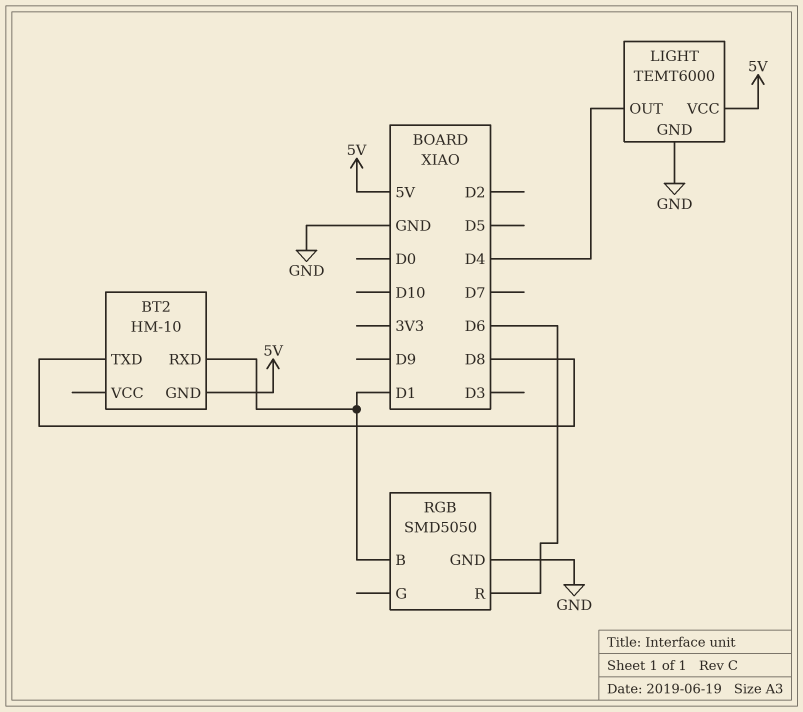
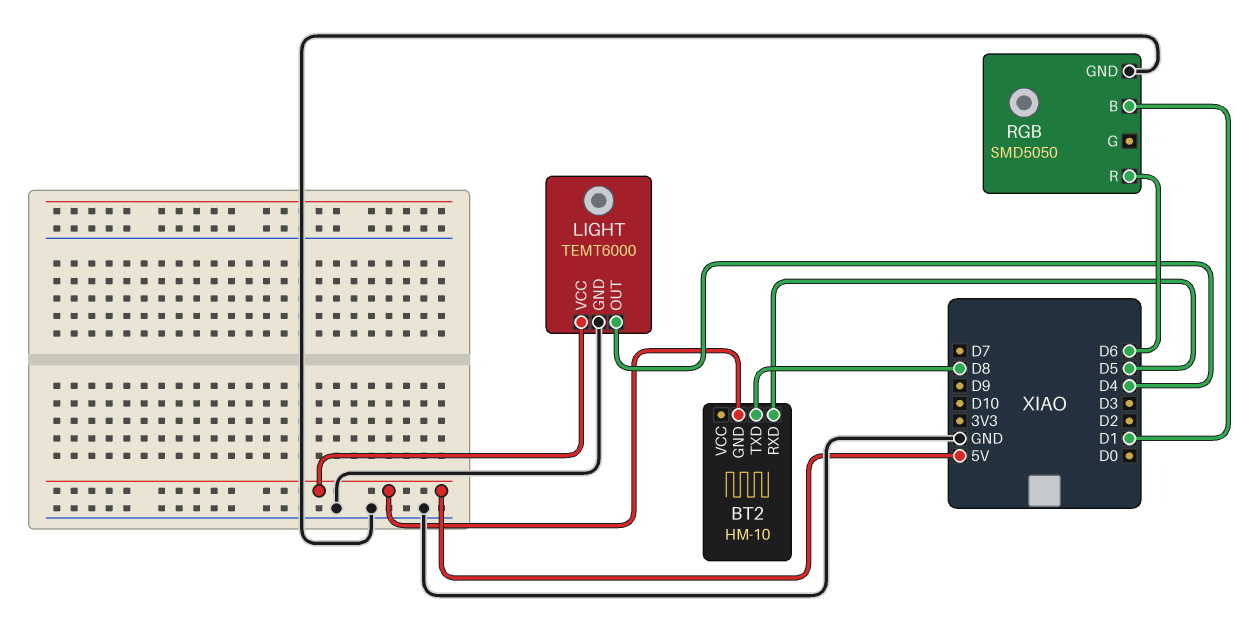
BT2 pin RXD: D1 -> D5

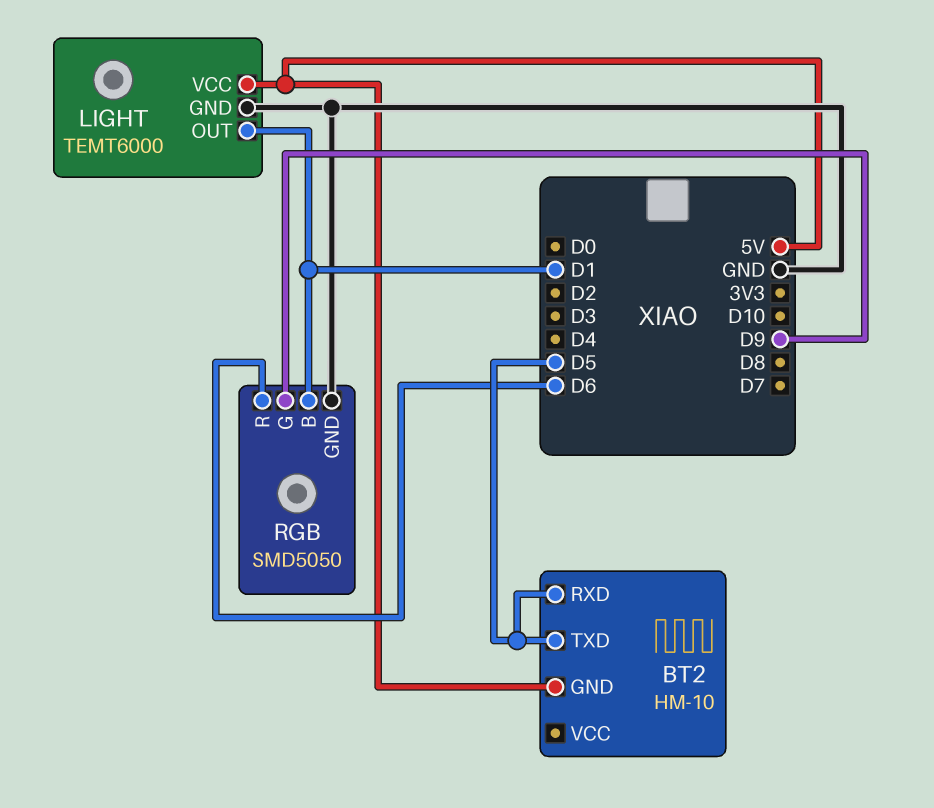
BT2 pin TXD: D8 -> D5
LIGHT pin OUT: D4 -> D1
RGB pin G: none -> D9

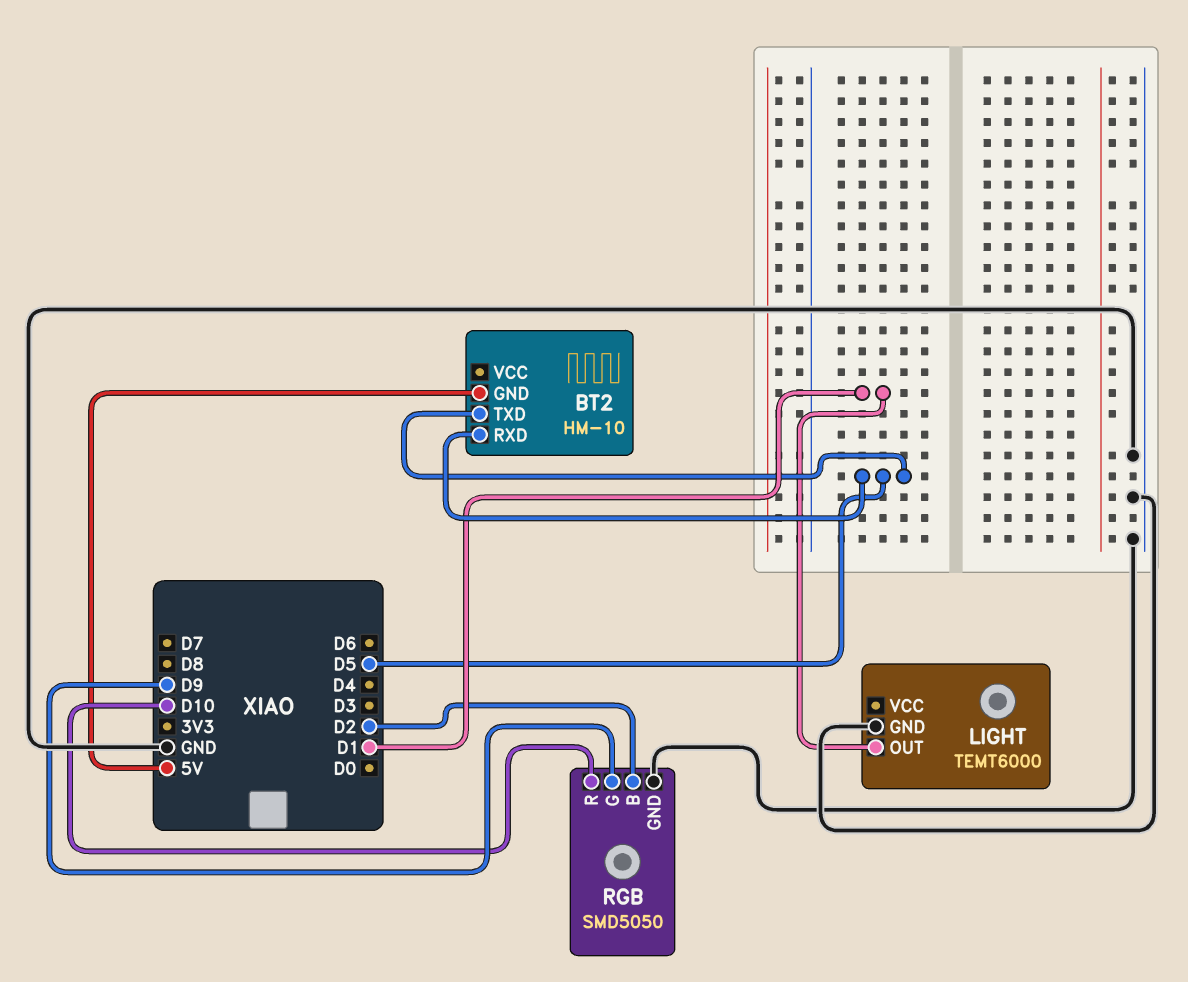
LIGHT pin VCC: 5V -> none
RGB pin B: D1 -> D2
RGB pin R: D6 -> D10

